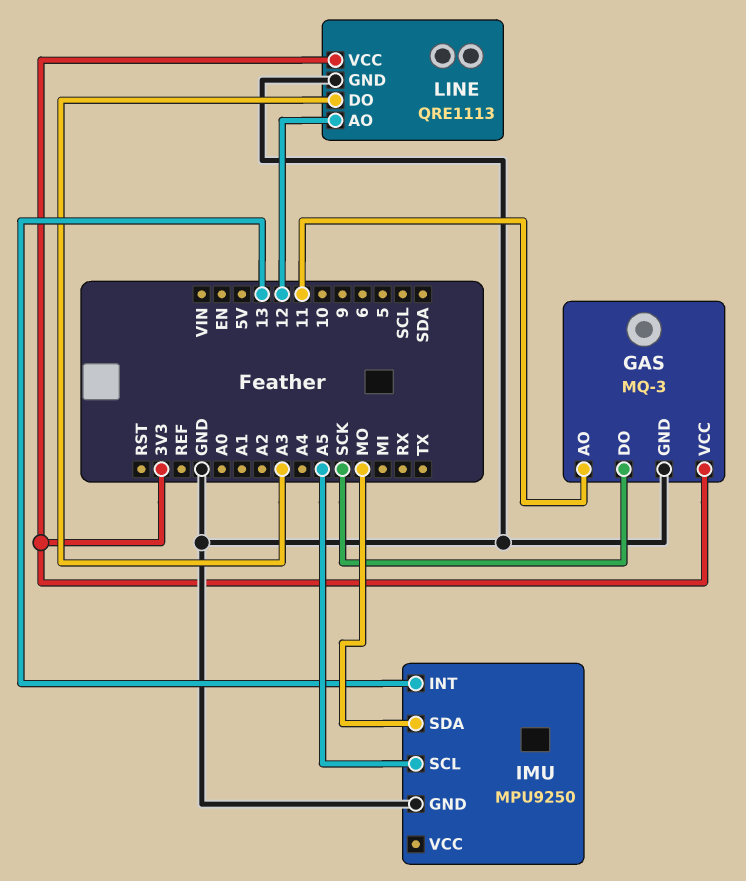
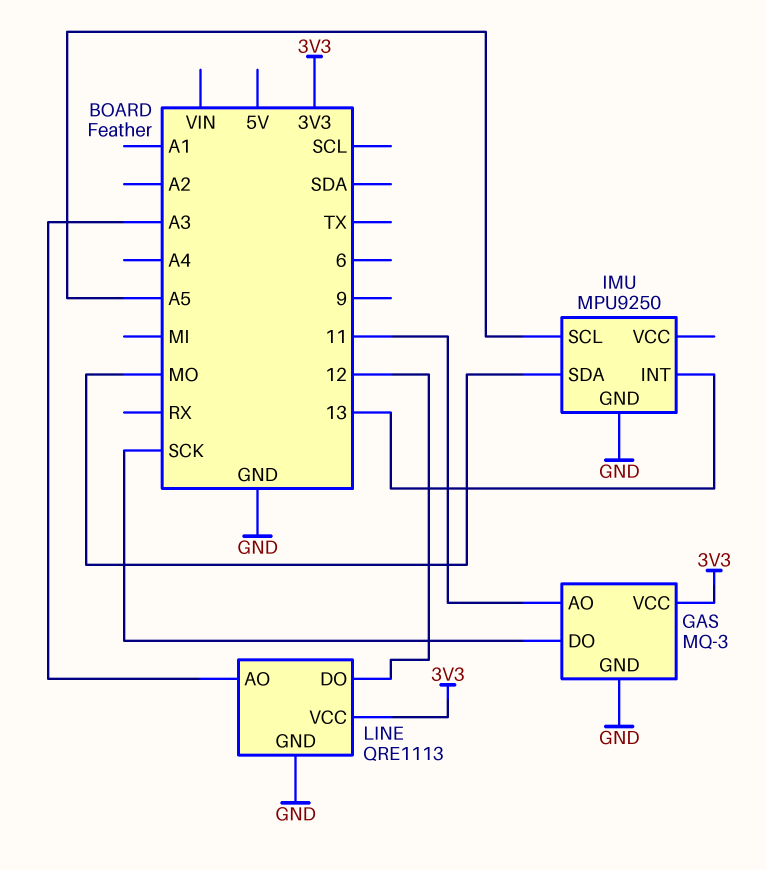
LINE pin AO: 12 -> A3
LINE pin DO: A3 -> 12

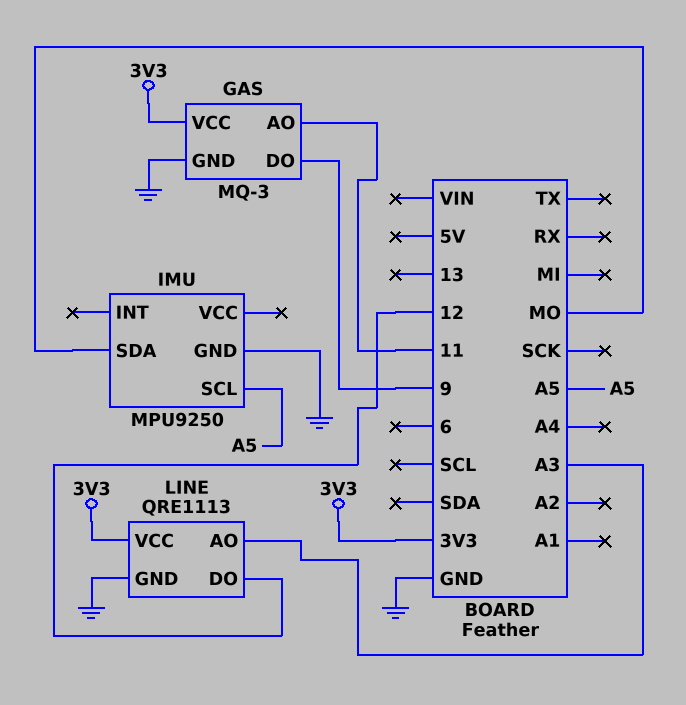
GAS pin DO: SCK -> 9
IMU pin INT: 13 -> none

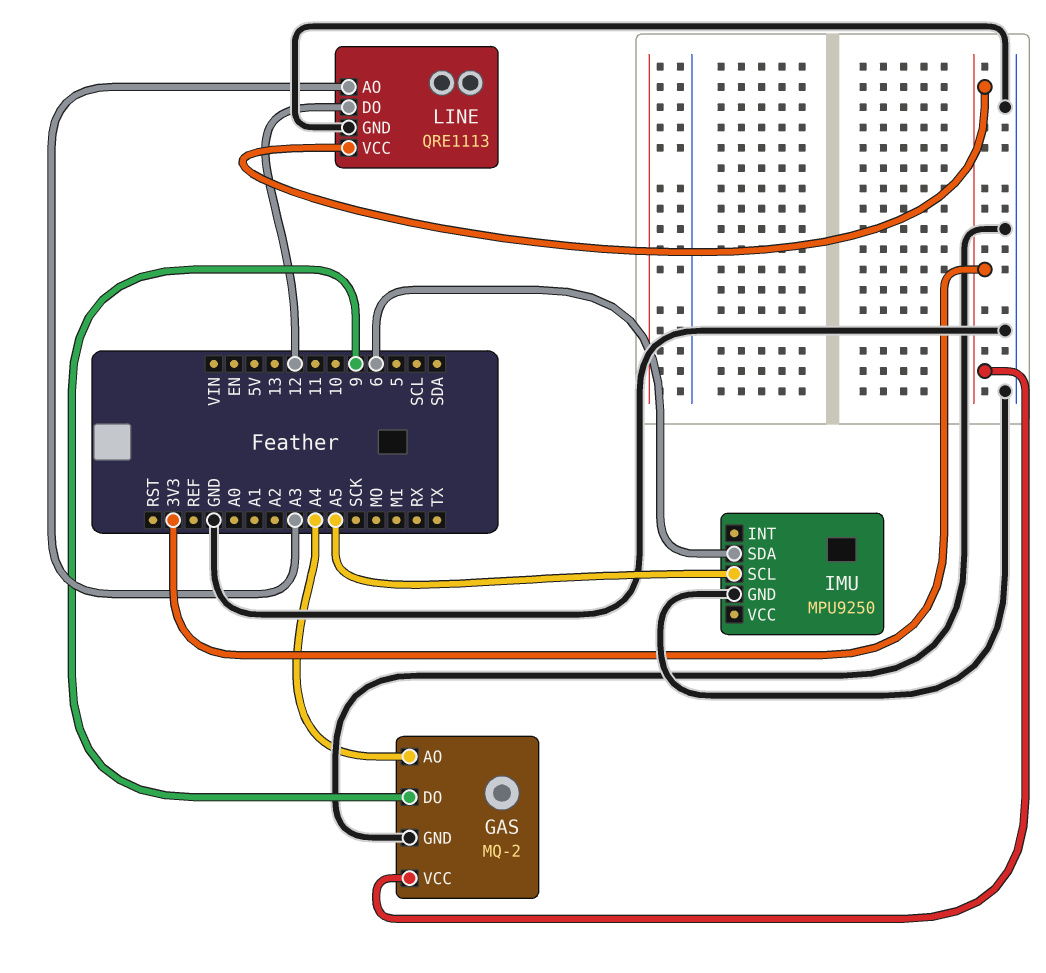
GAS: MQ-3 -> MQ-2
GAS pin AO: 11 -> A4
IMU pin SDA: MO -> 6

